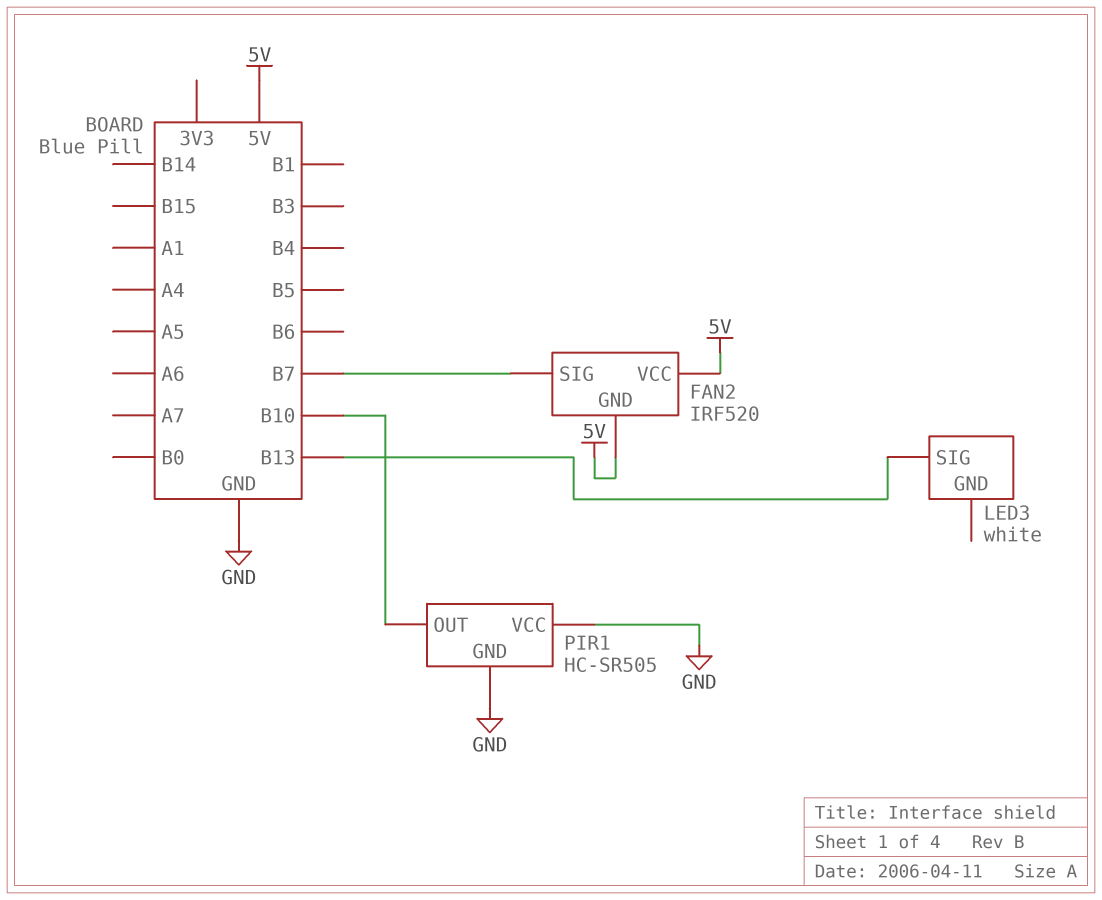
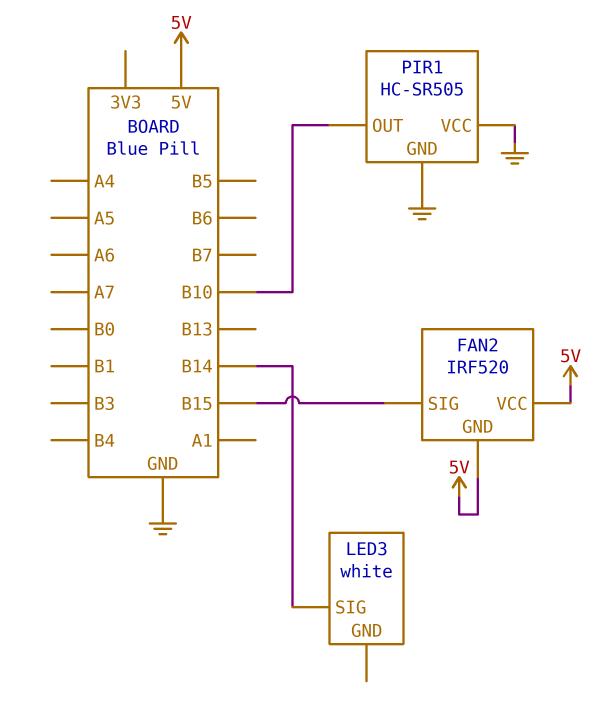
FAN2 pin SIG: B7 -> B15
LED3 pin SIG: B13 -> B14

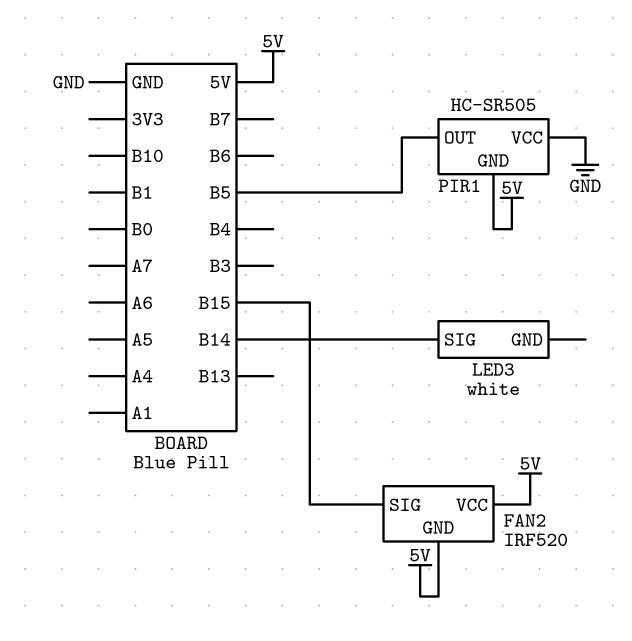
PIR1 pin GND: GND -> 5V
PIR1 pin OUT: B10 -> B5

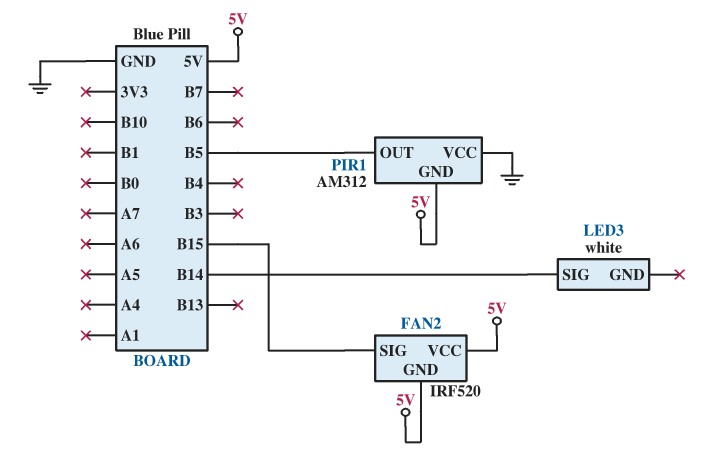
PIR1: HC-SR505 -> AM312

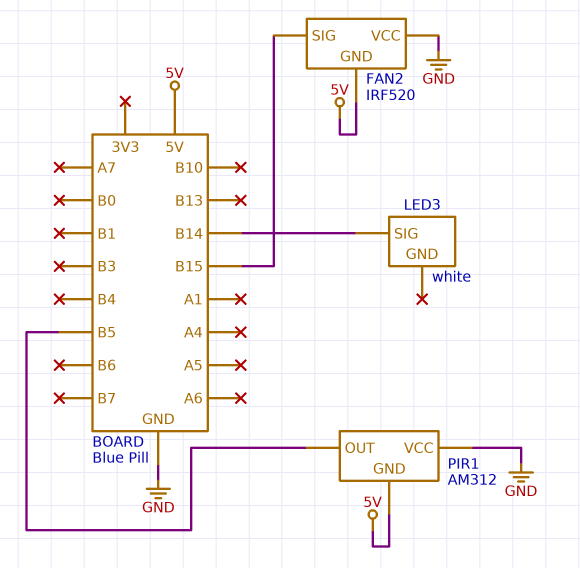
FAN2 pin VCC: 5V -> GND

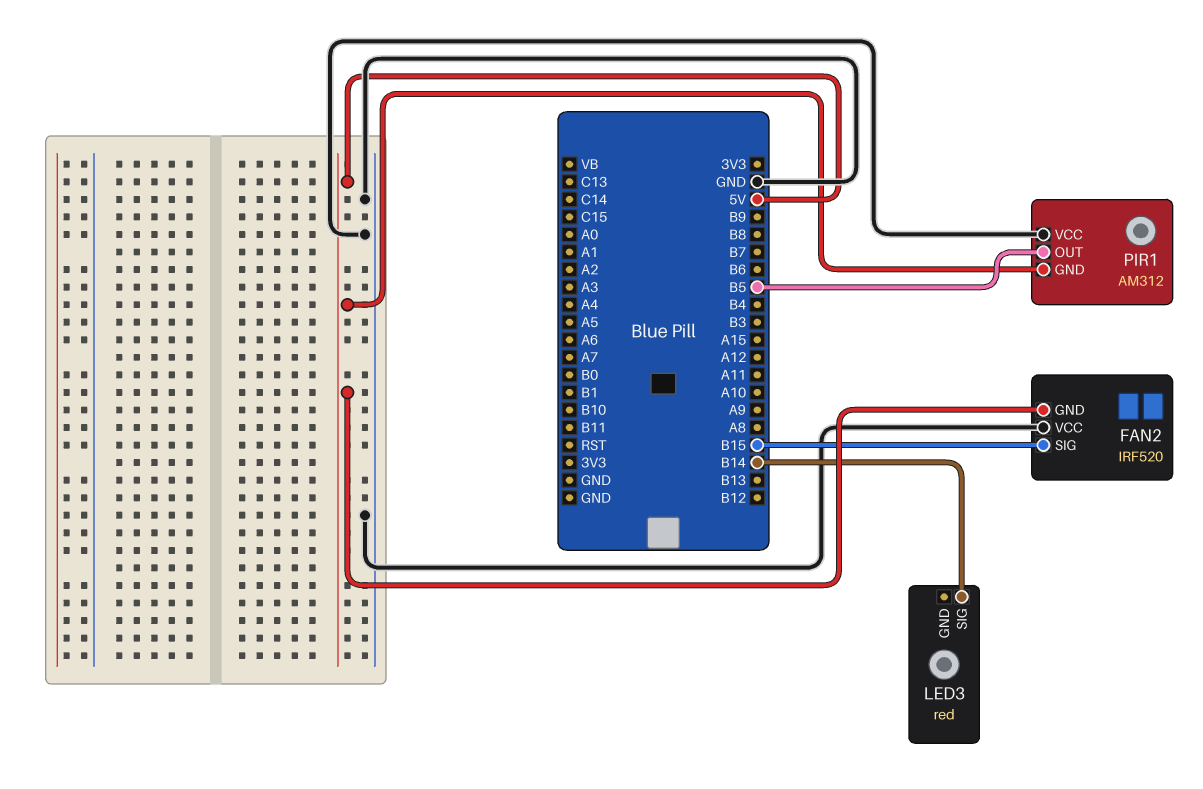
LED3: white -> red

